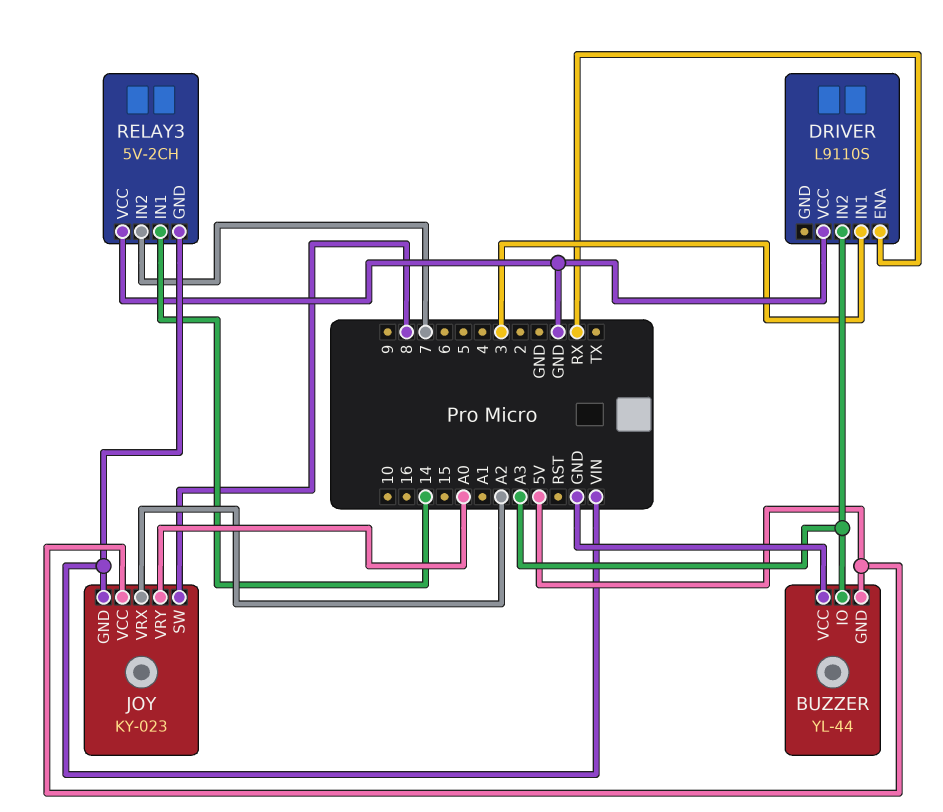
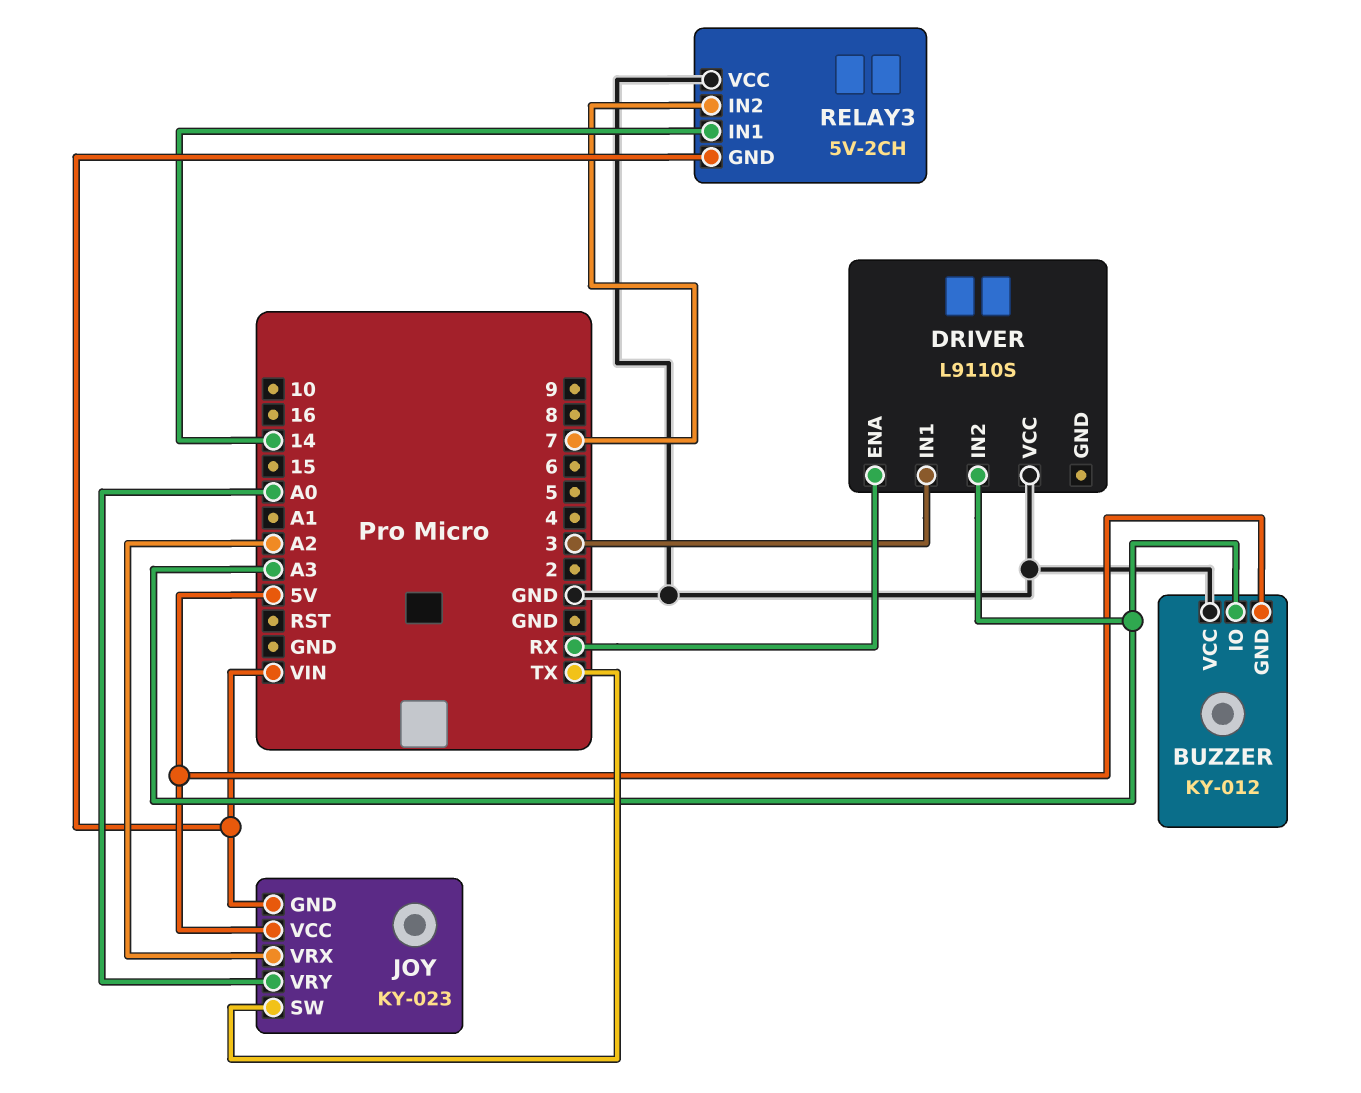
BUZZER: YL-44 -> KY-012
JOY pin SW: 8 -> TX

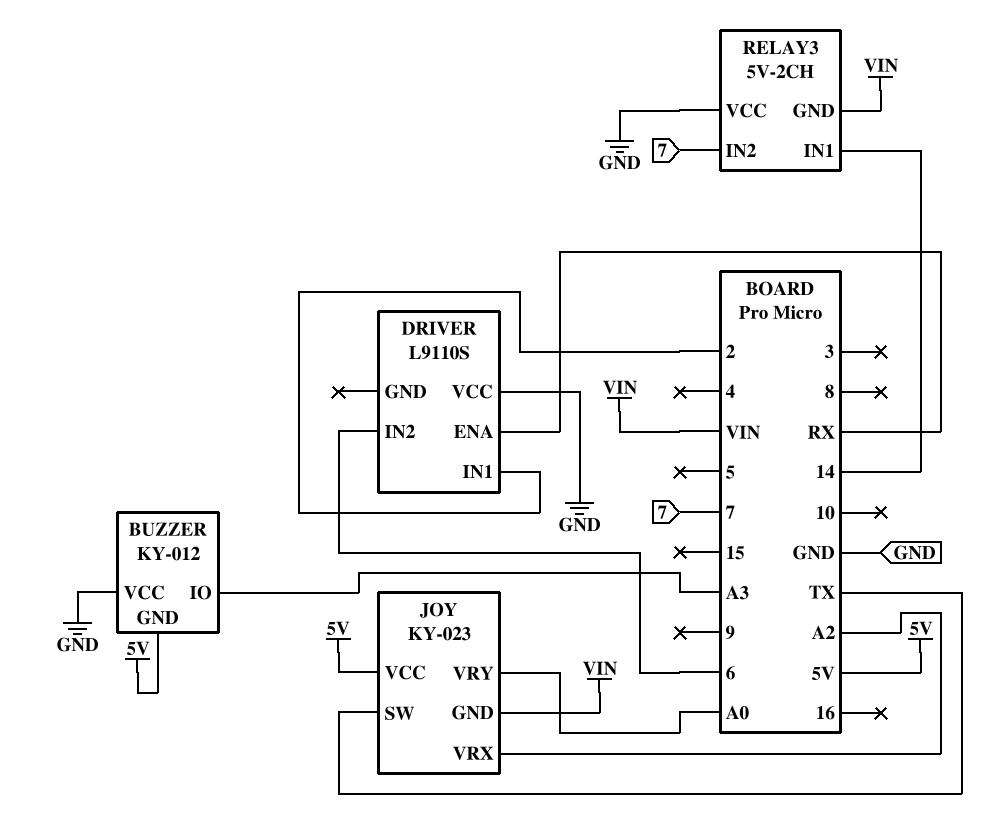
DRIVER pin IN1: 3 -> 2
DRIVER pin IN2: A3 -> 6

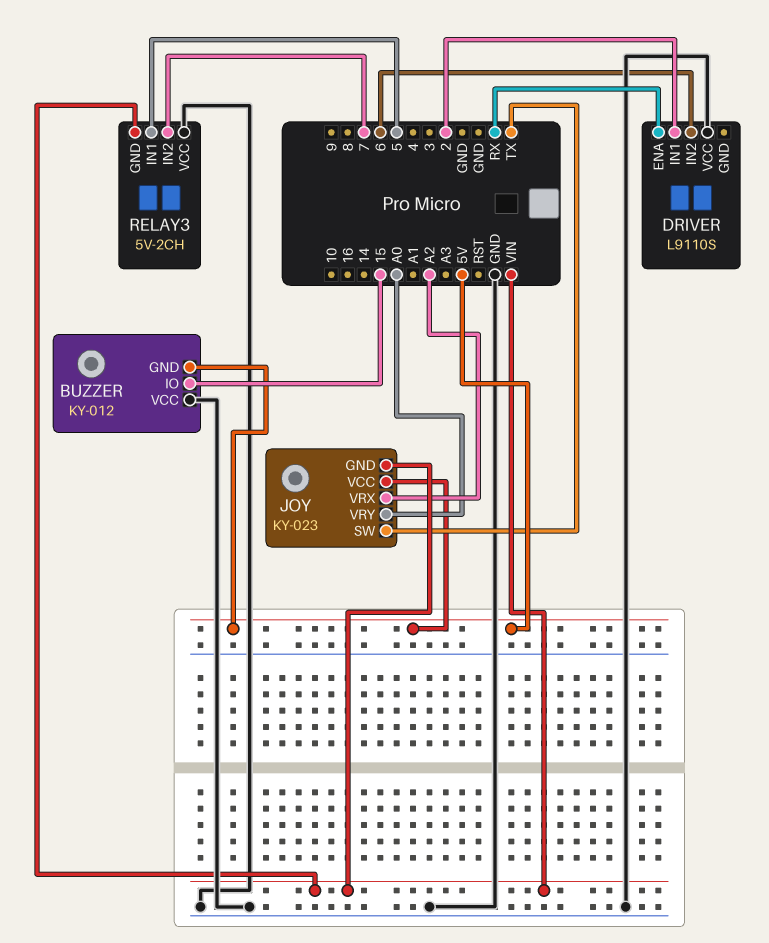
BUZZER pin IO: A3 -> 15
RELAY3 pin IN1: 14 -> 5

